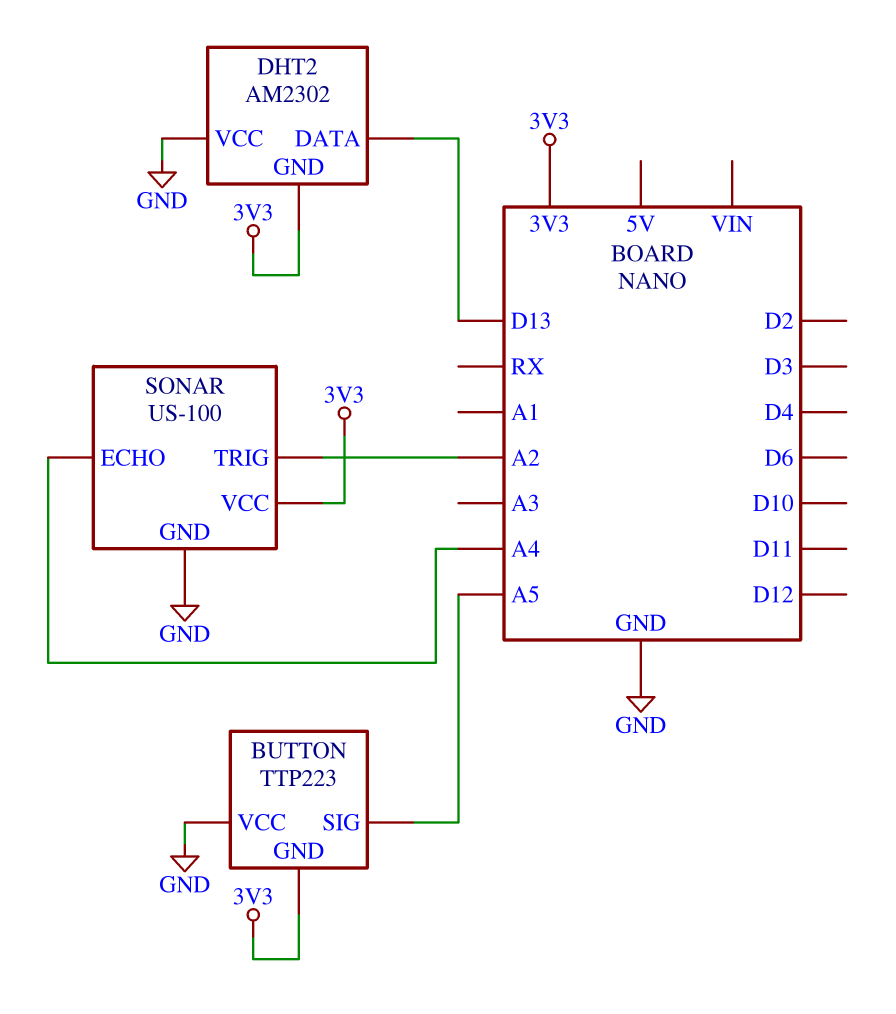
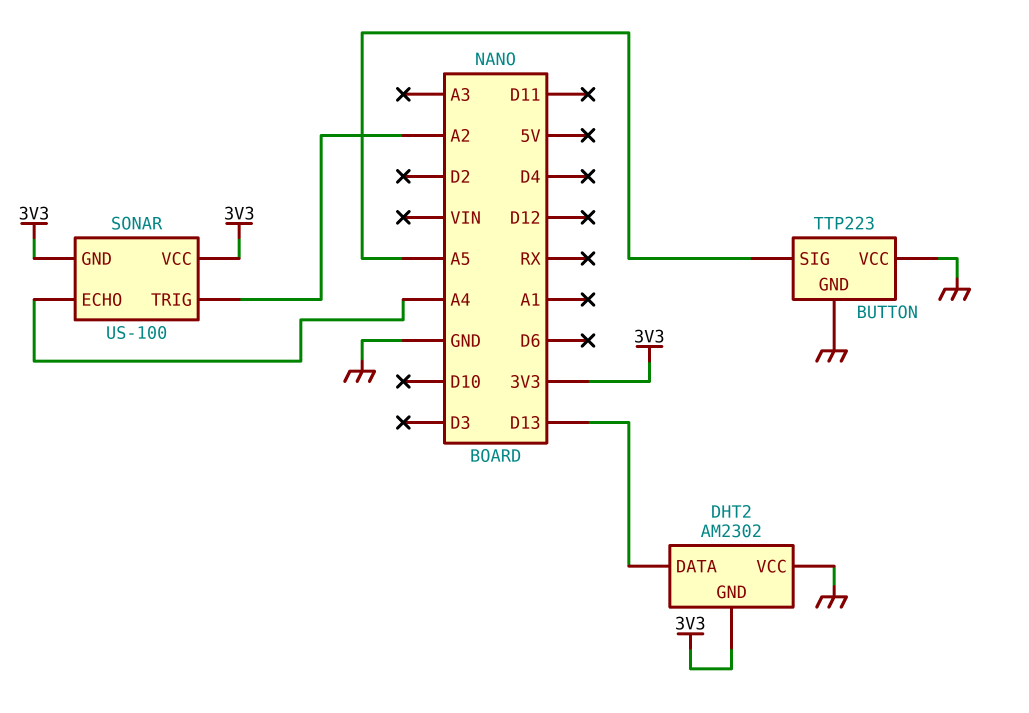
BUTTON pin GND: 3V3 -> GND
SONAR pin GND: GND -> 3V3

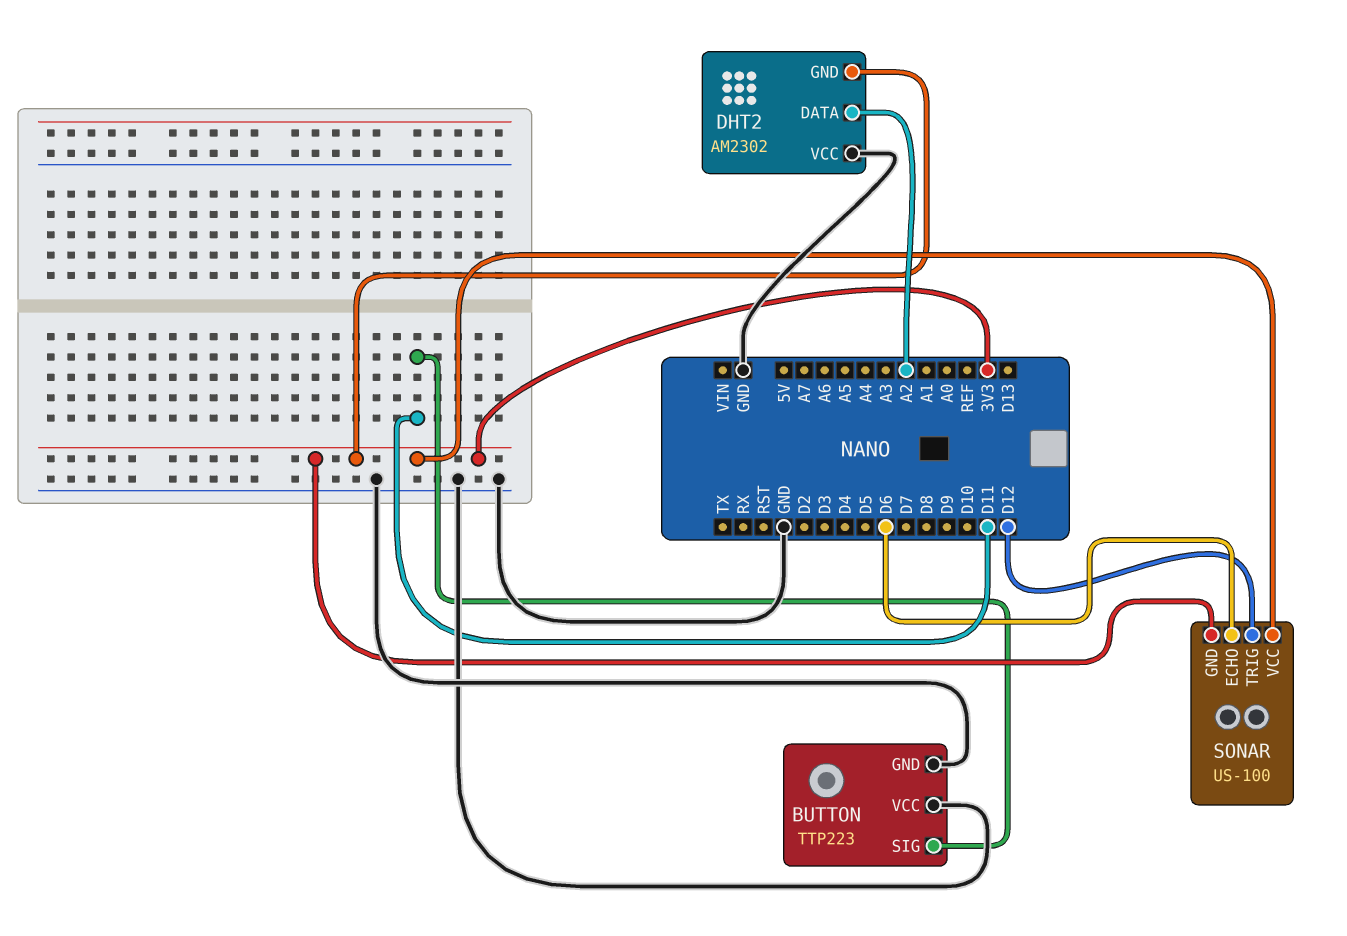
BUTTON pin SIG: A5 -> D11
DHT2 pin DATA: D13 -> A2
SONAR pin ECHO: A4 -> D6
SONAR pin TRIG: A2 -> D12

